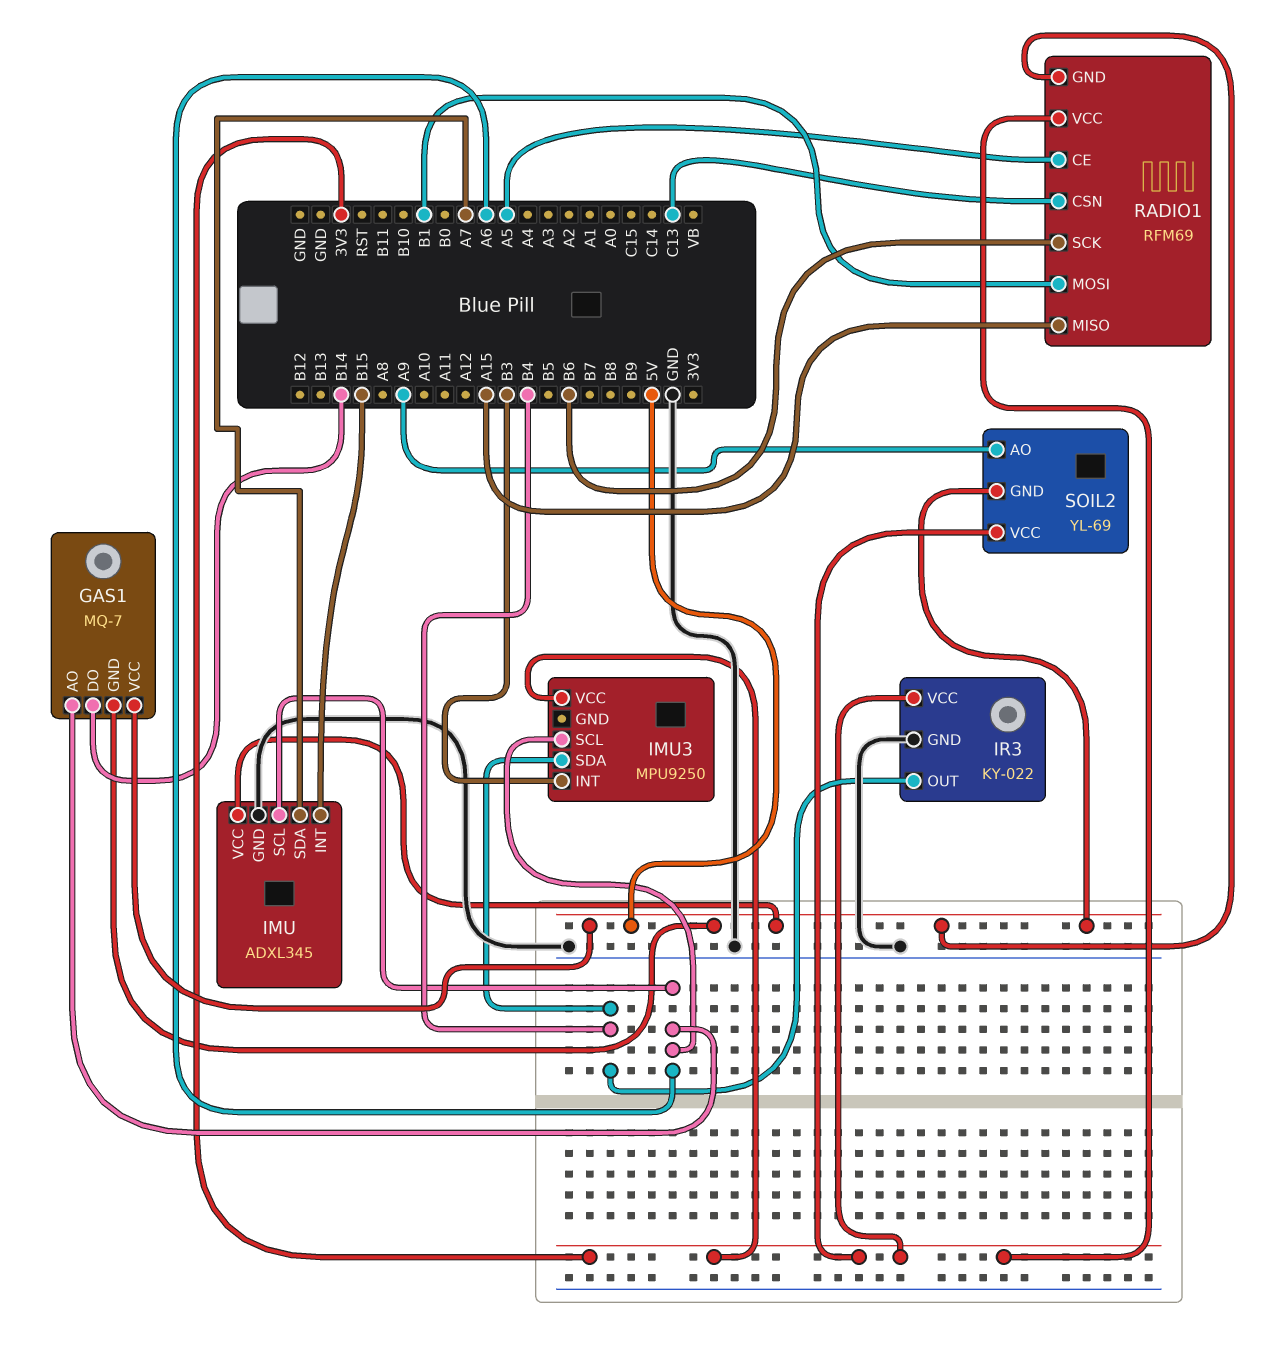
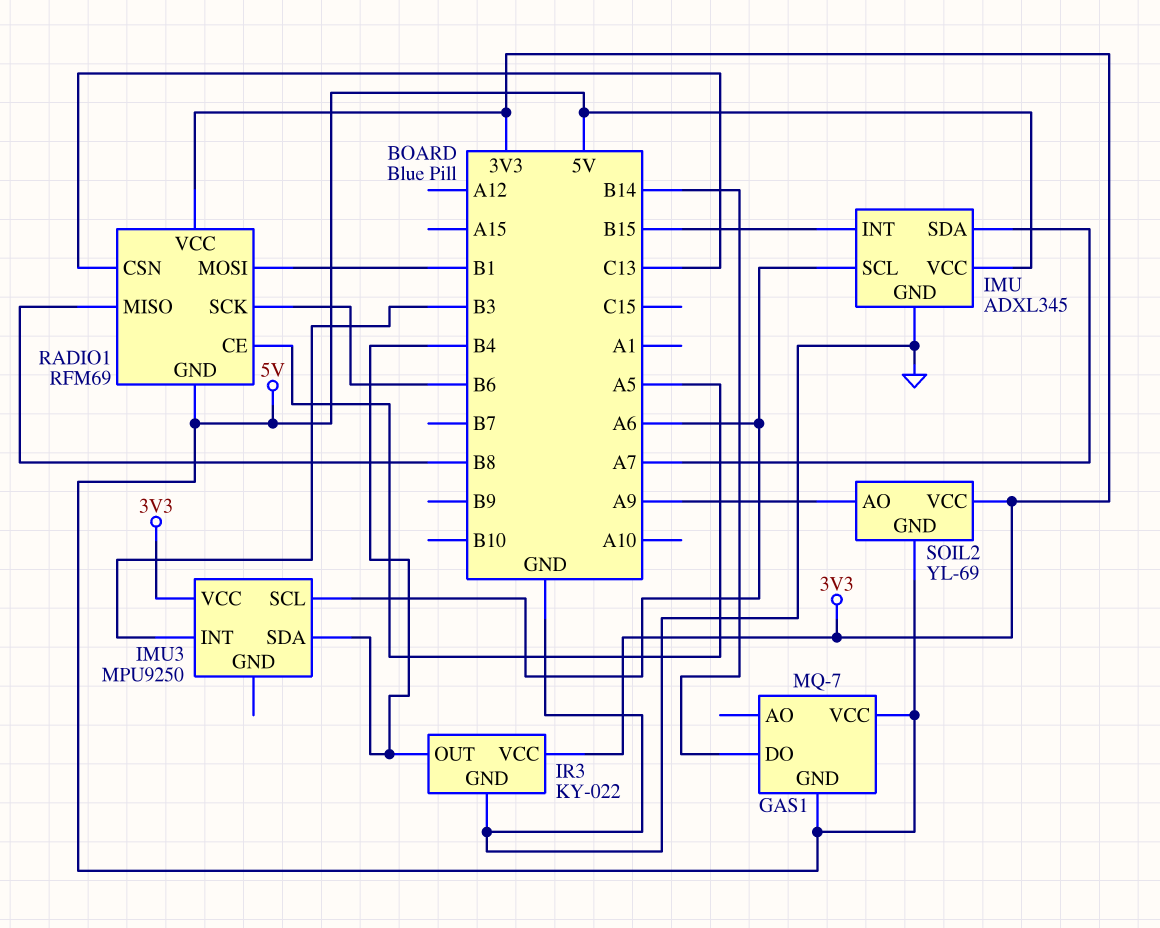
GAS1 pin AO: A6 -> none
RADIO1 pin MISO: A15 -> B8

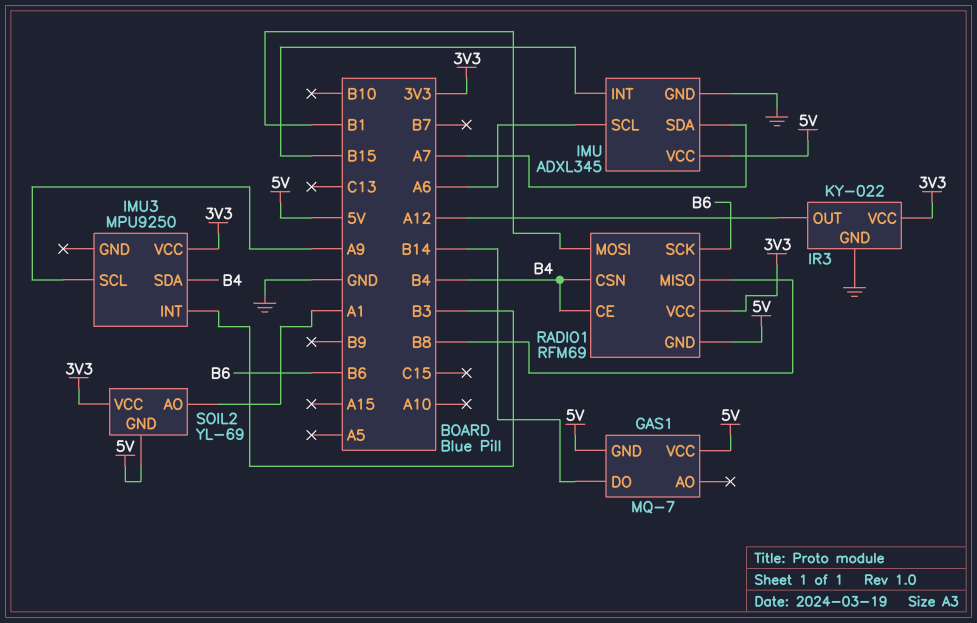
IMU3 pin SCL: A6 -> A9
IR3 pin OUT: B4 -> A12
RADIO1 pin CE: A5 -> B4
RADIO1 pin CSN: C13 -> B4
SOIL2 pin AO: A9 -> A1

